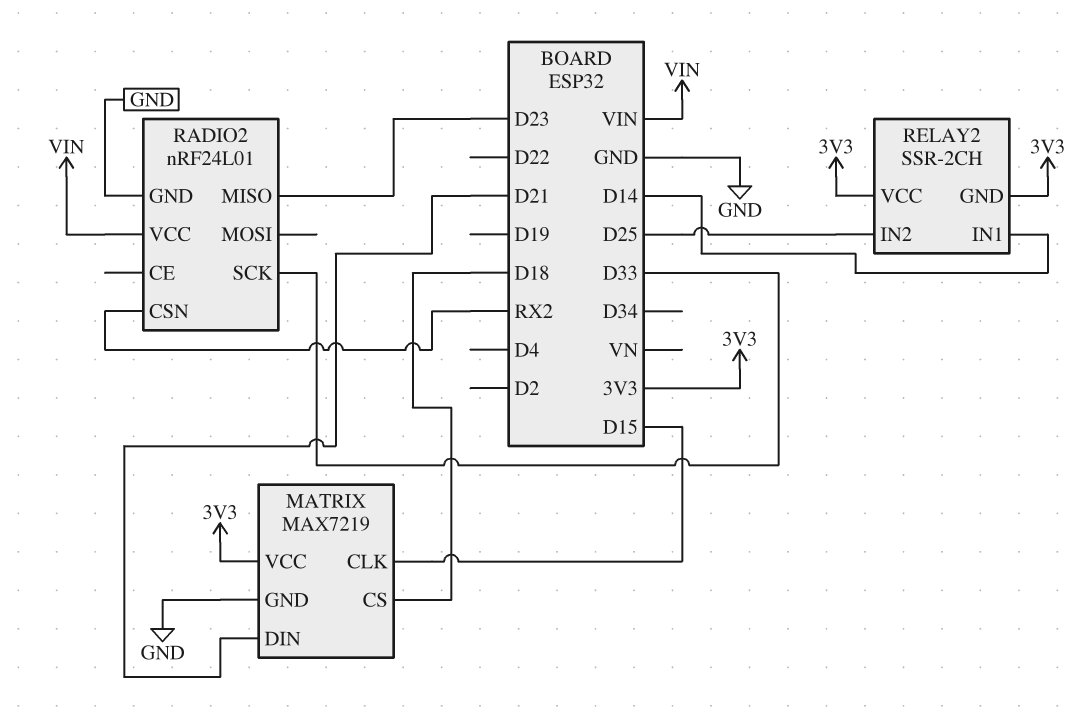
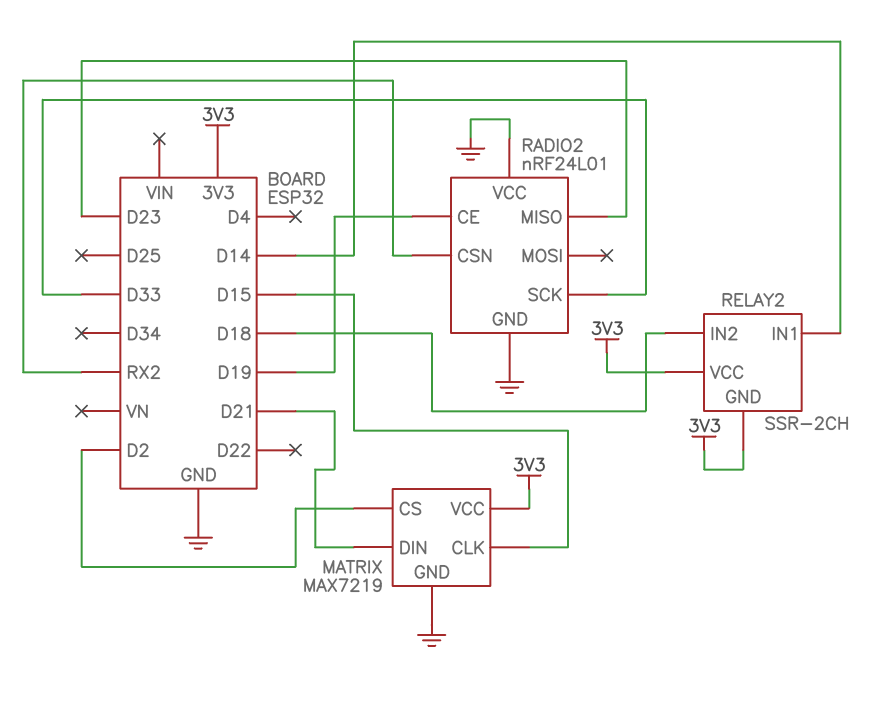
MATRIX pin CS: D18 -> D2
RADIO2 pin CE: none -> D19
RADIO2 pin VCC: VIN -> GND
RELAY2 pin IN2: D25 -> D18

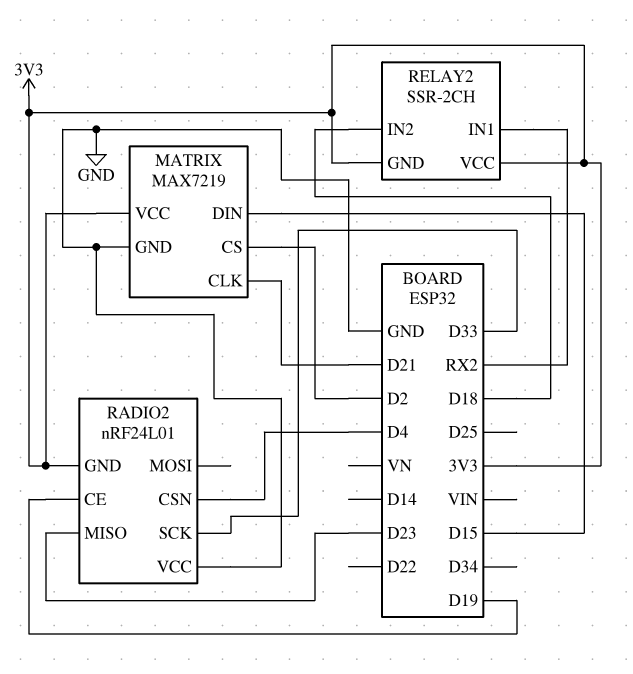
MATRIX pin CLK: D15 -> D21
MATRIX pin DIN: D21 -> D15
RADIO2 pin CSN: RX2 -> D4
RADIO2 pin GND: GND -> 3V3
RELAY2 pin IN1: D14 -> RX2

